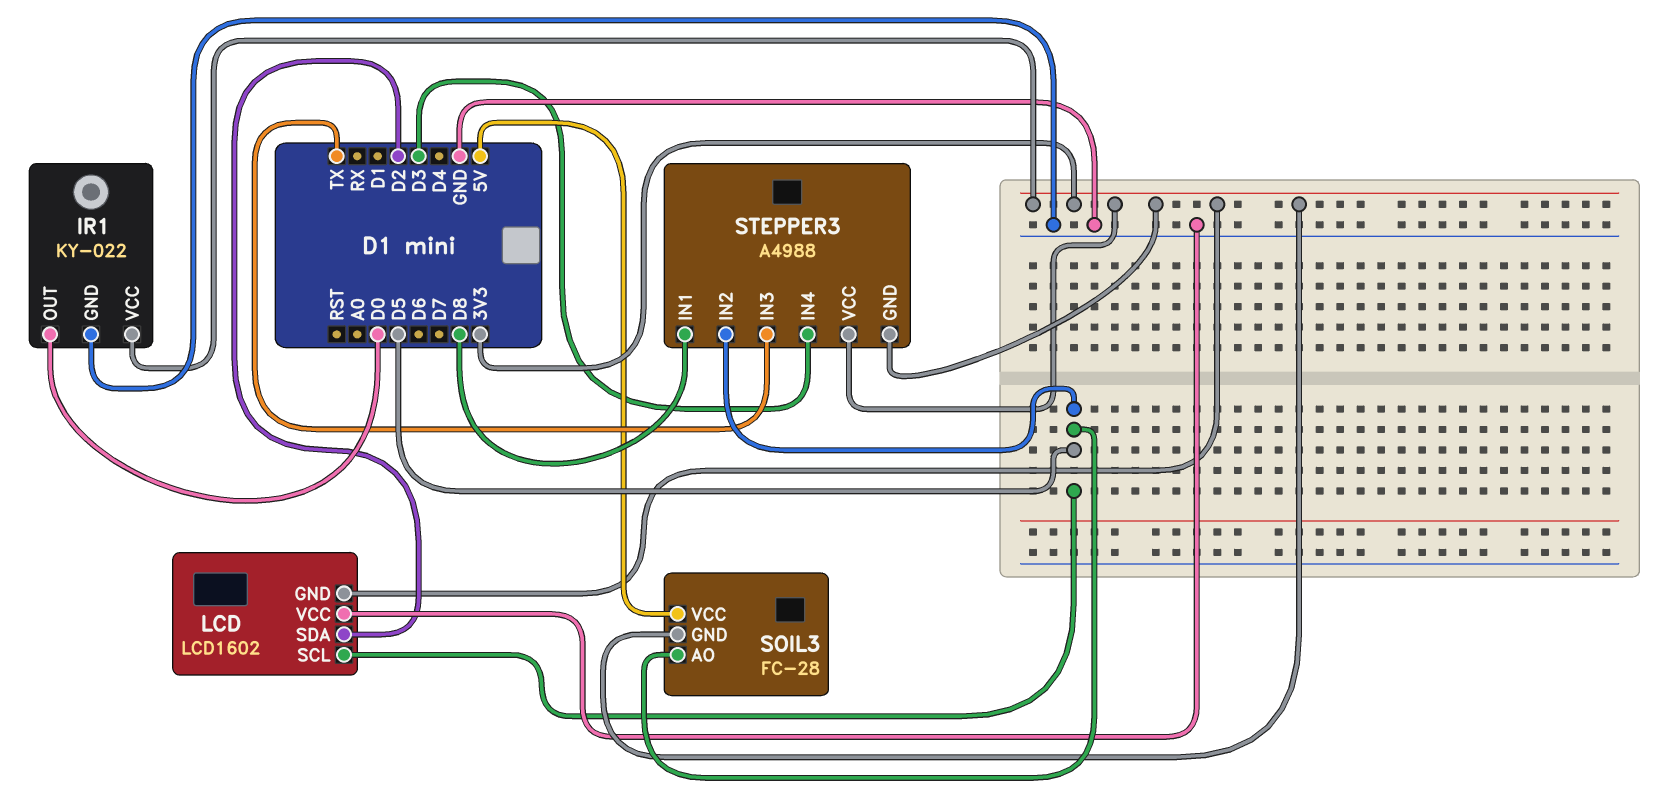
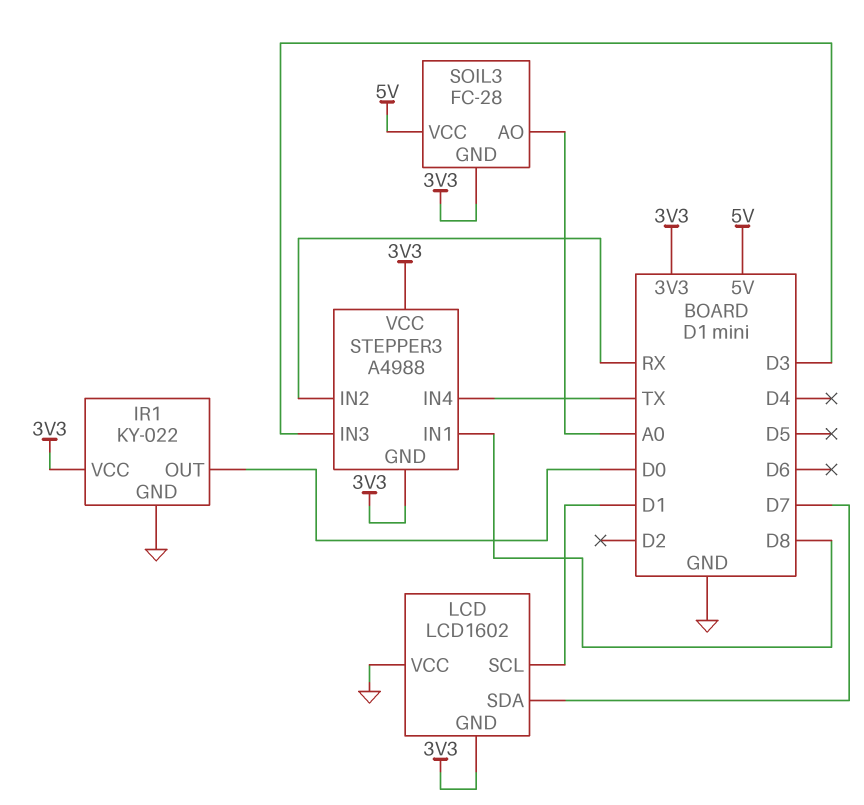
LCD pin SCL: D5 -> D1
LCD pin SDA: D2 -> D7
SOIL3 pin AO: D5 -> A0
STEPPER3 pin IN2: D5 -> RX
STEPPER3 pin IN3: TX -> D3
STEPPER3 pin IN4: D3 -> TX

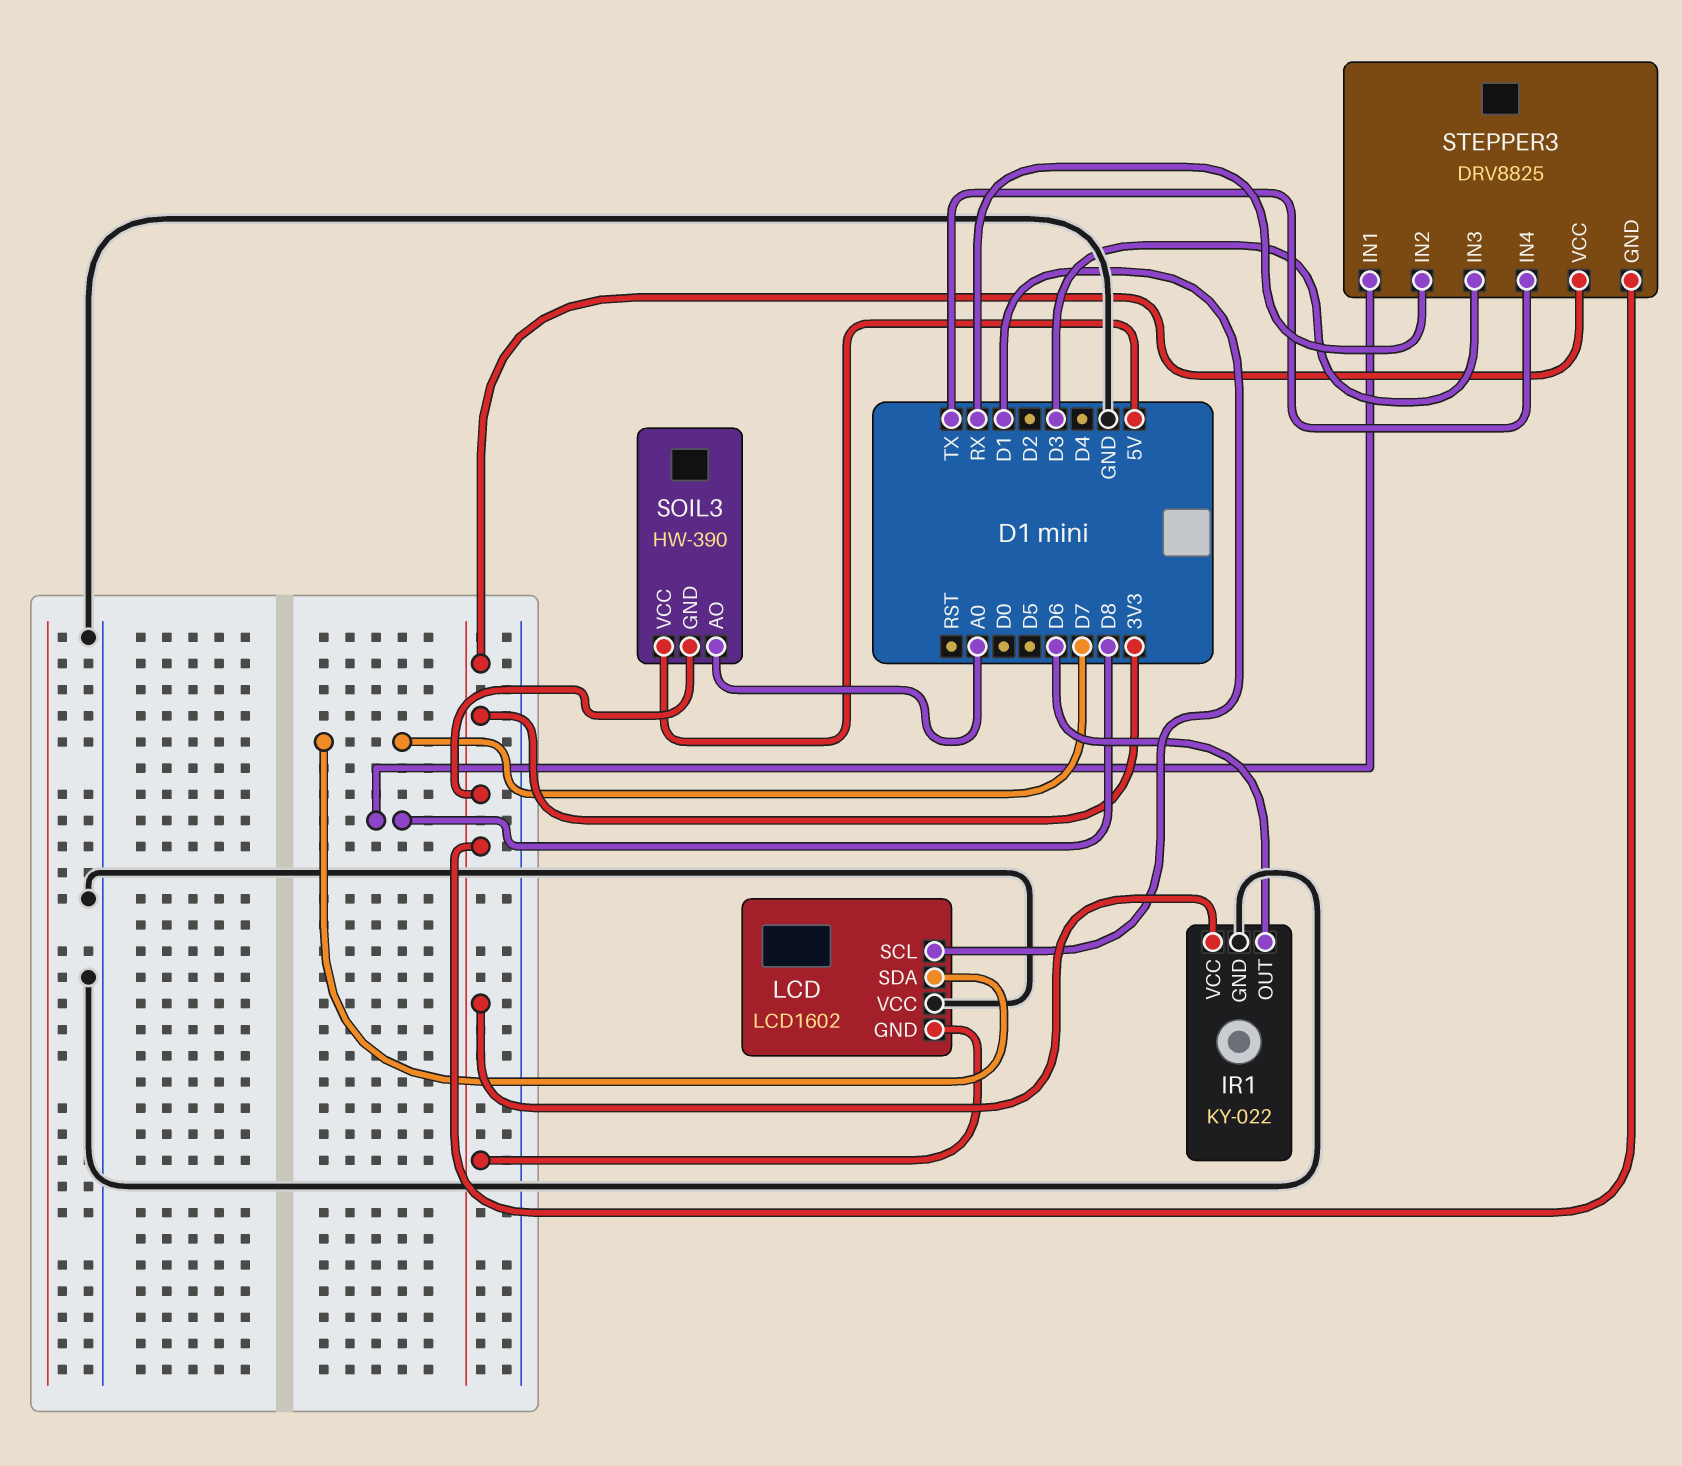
IR1 pin OUT: D0 -> D6
SOIL3: FC-28 -> HW-390
STEPPER3: A4988 -> DRV8825

